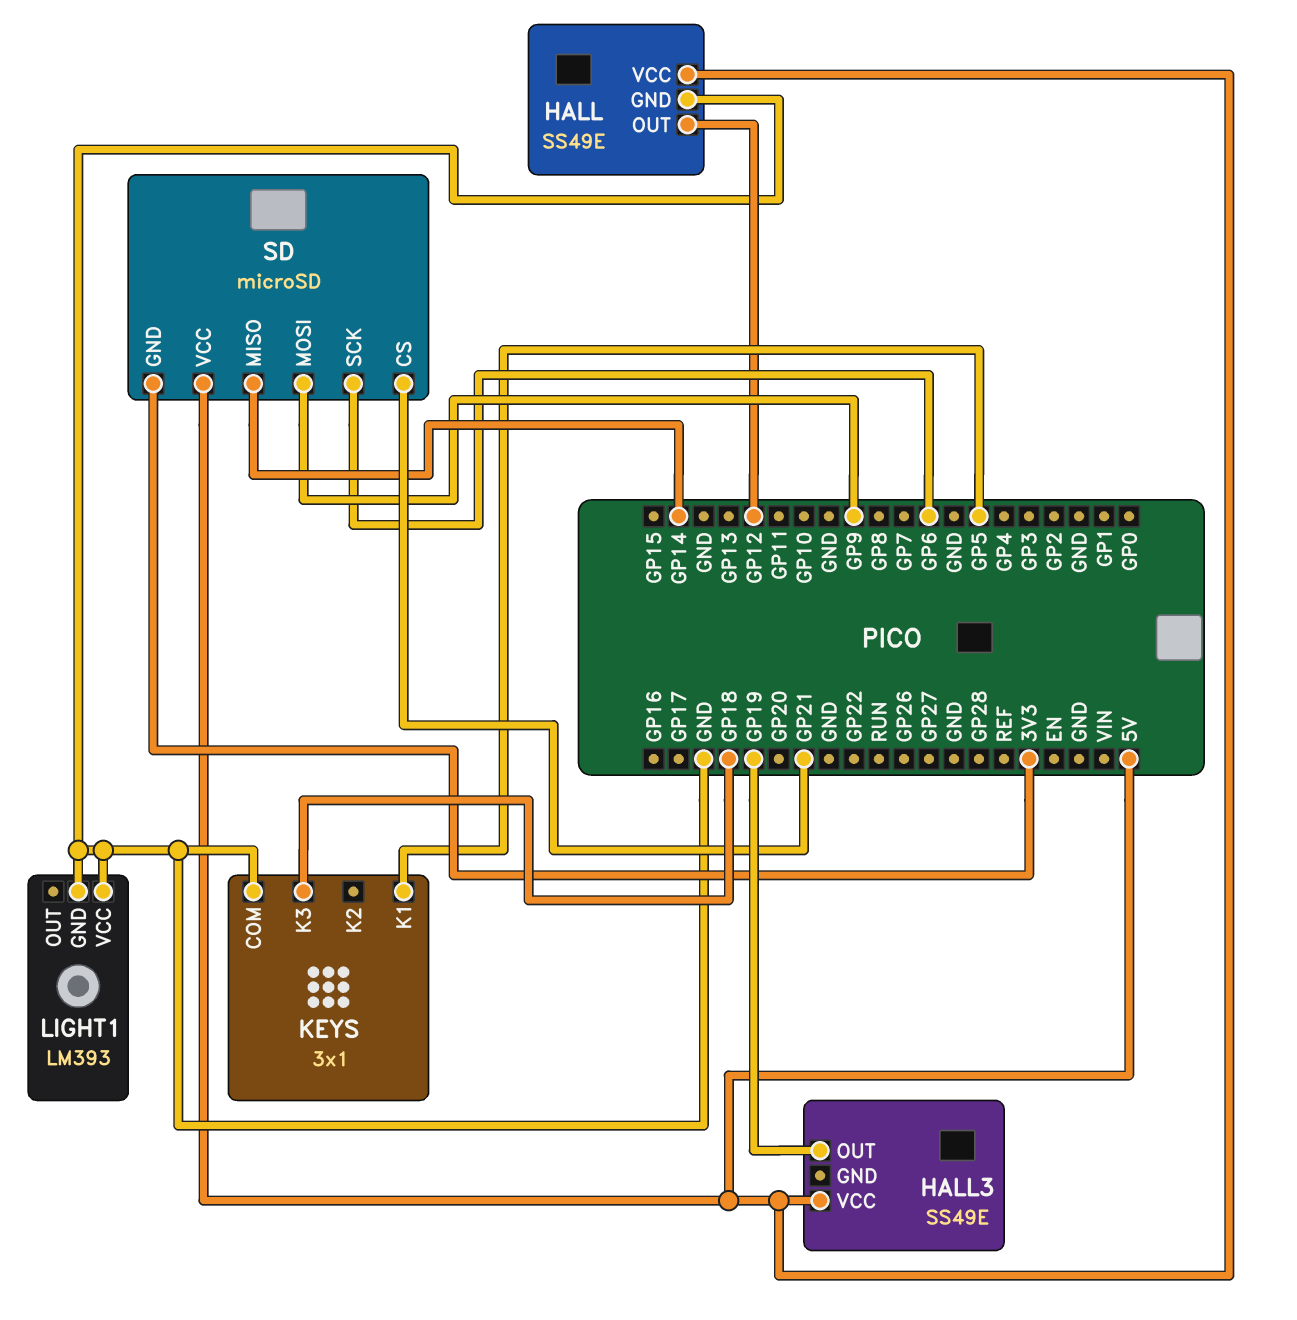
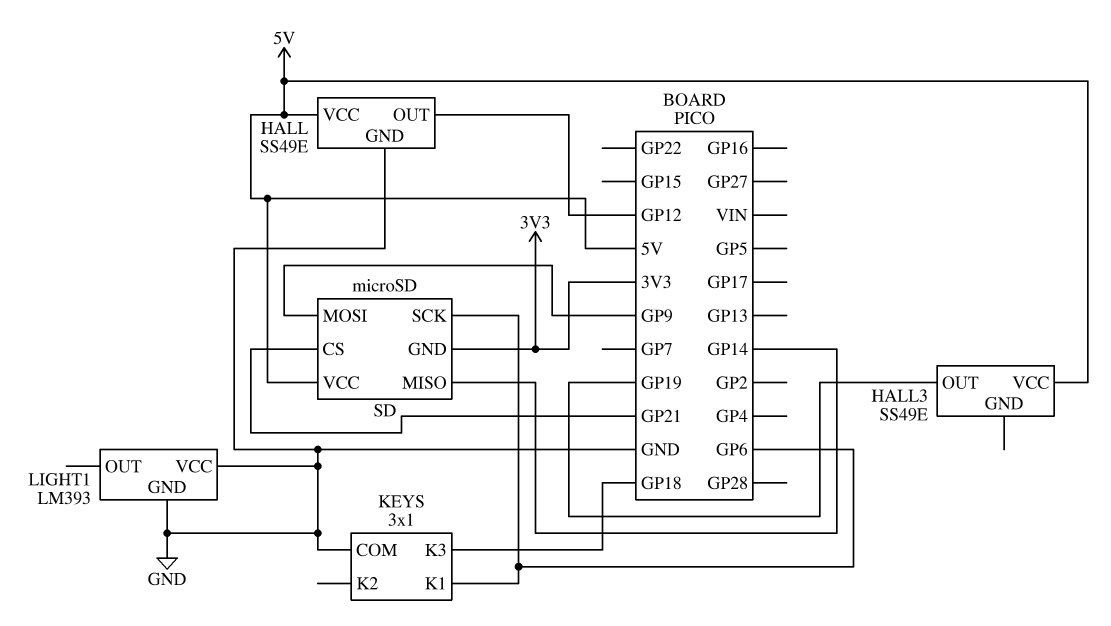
KEYS pin K1: GP5 -> GP6

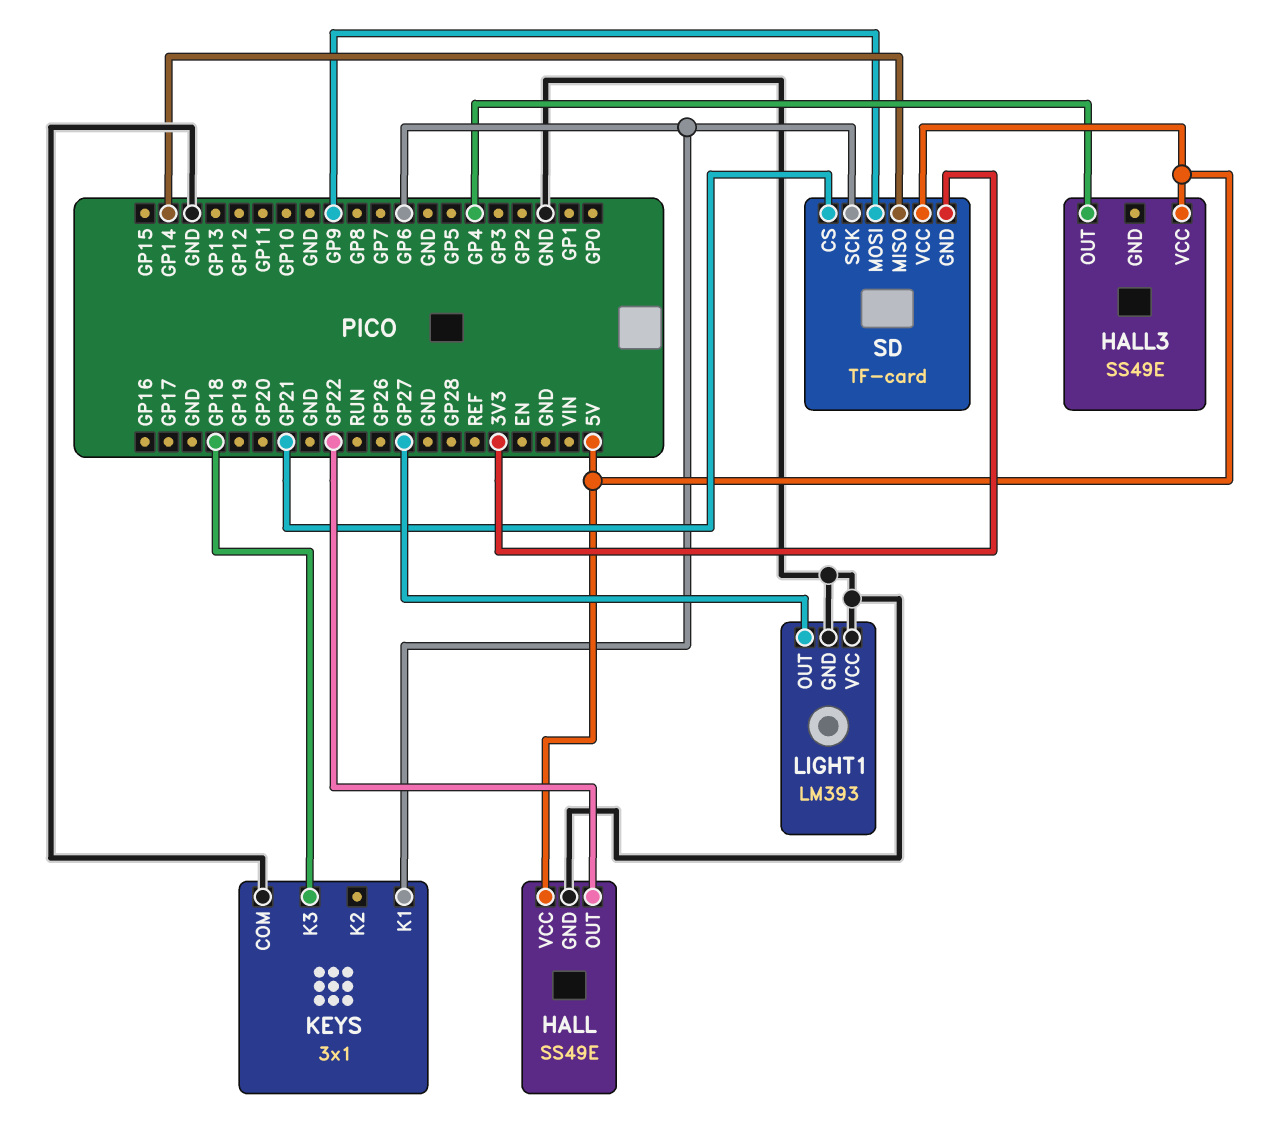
HALL pin OUT: GP12 -> GP22
HALL3 pin OUT: GP19 -> GP4
LIGHT1 pin OUT: none -> GP27
SD: microSD -> TF-card

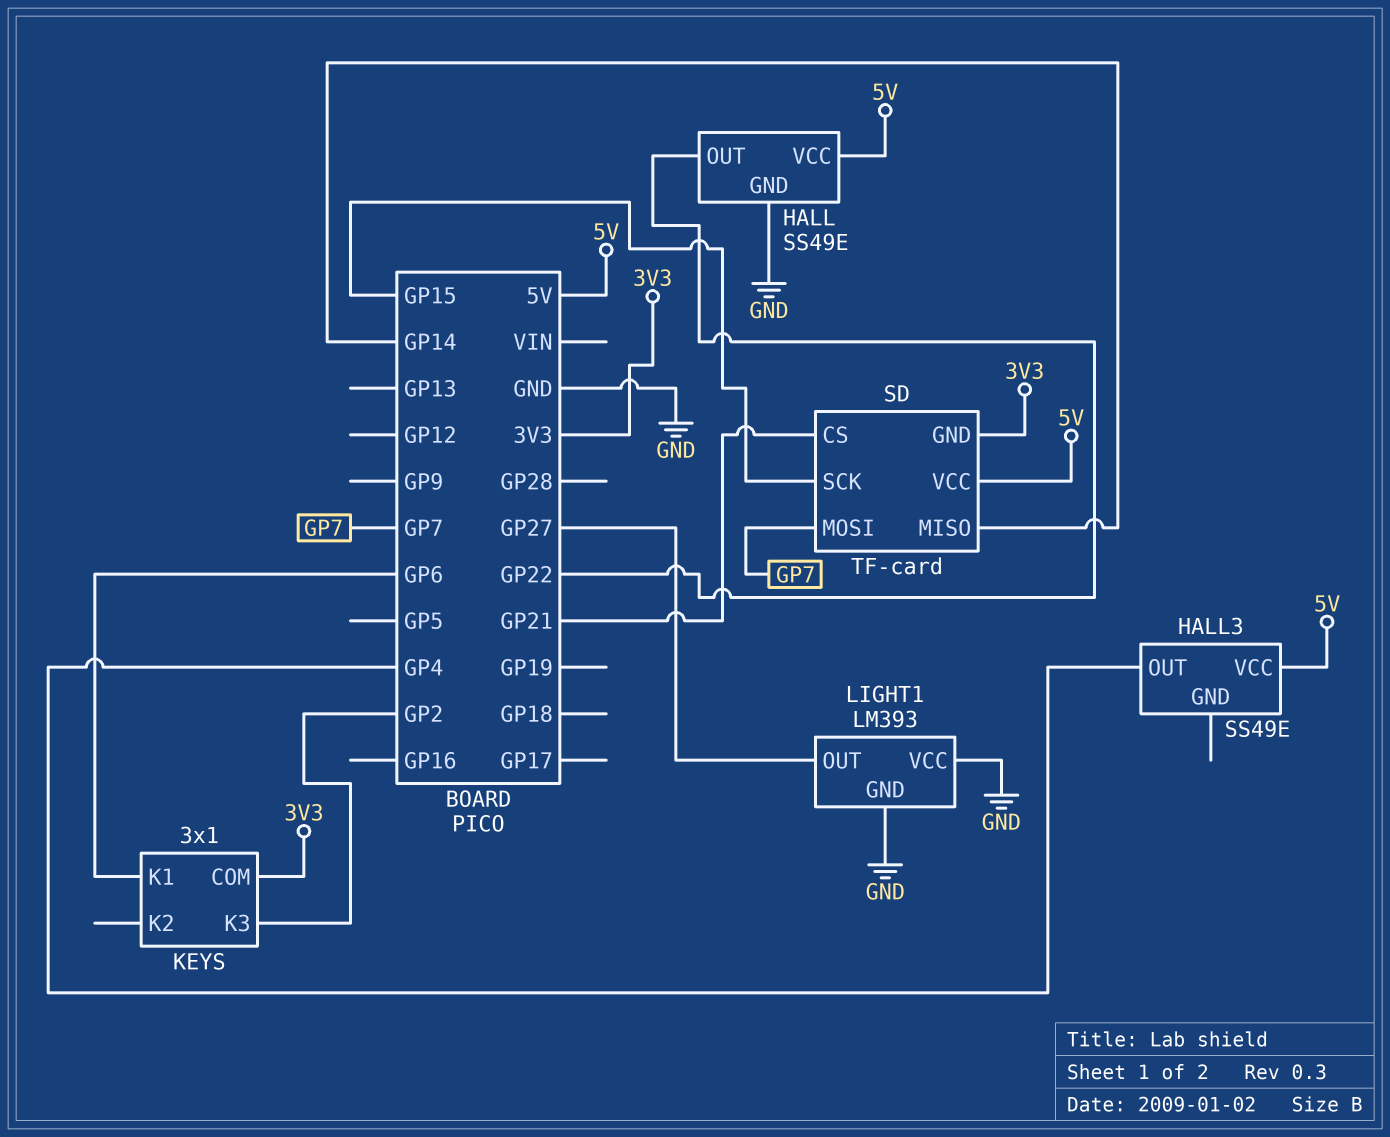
KEYS pin COM: GND -> 3V3
KEYS pin K3: GP18 -> GP2
SD pin MOSI: GP9 -> GP7
SD pin SCK: GP6 -> GP15

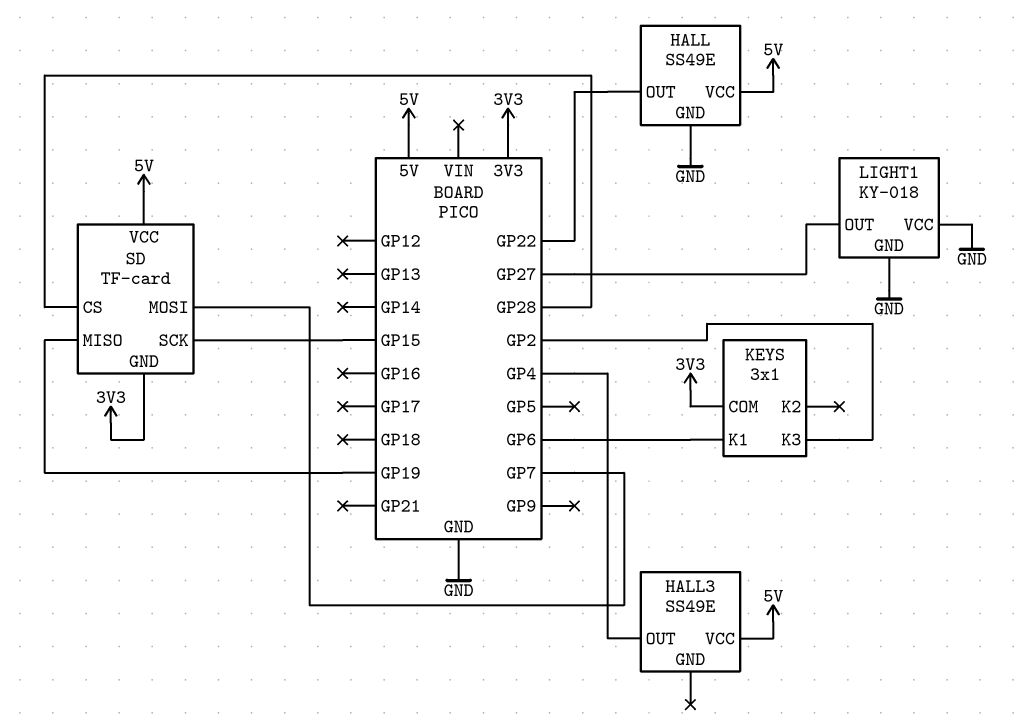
LIGHT1: LM393 -> KY-018
SD pin CS: GP21 -> GP28
SD pin MISO: GP14 -> GP19

